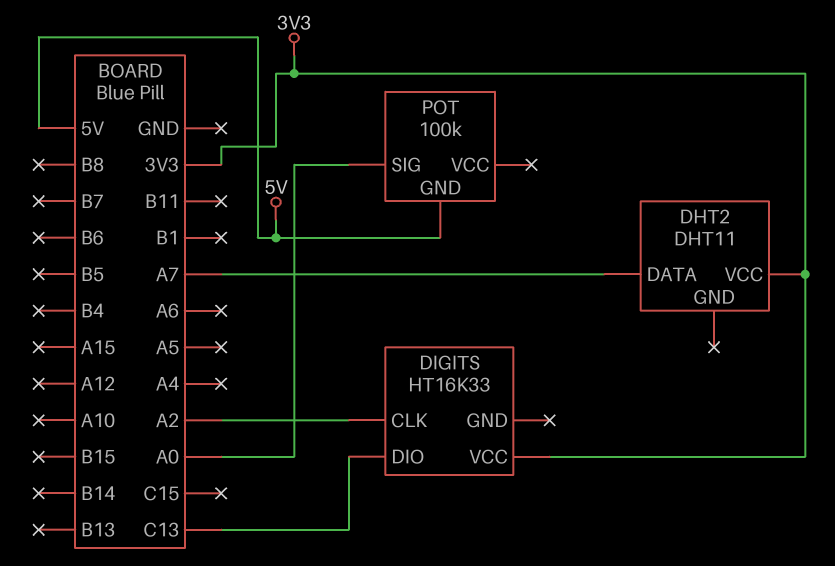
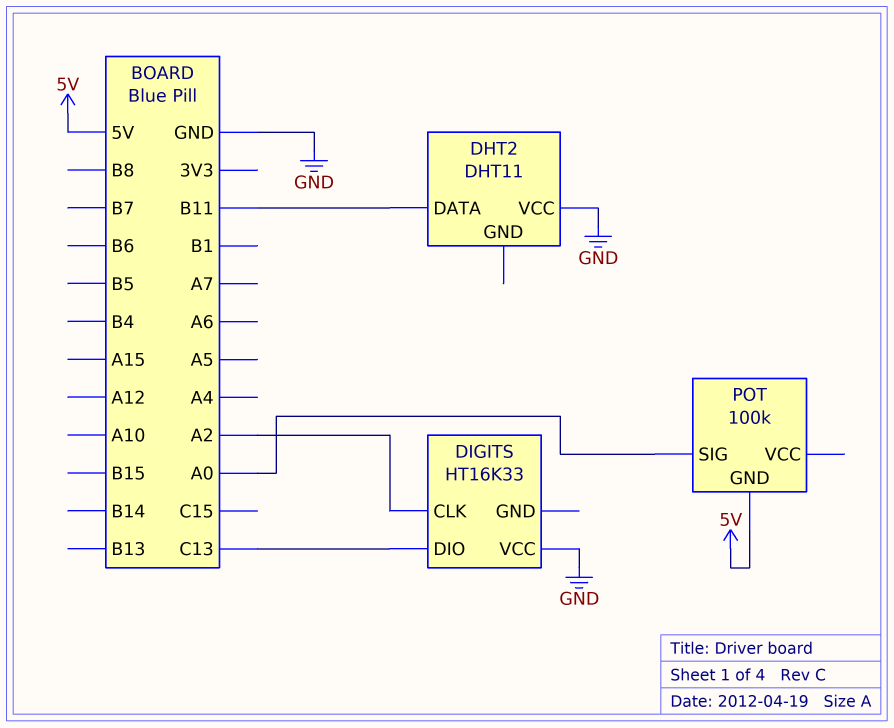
DHT2 pin DATA: A7 -> B11
DHT2 pin VCC: 3V3 -> GND
DIGITS pin VCC: 3V3 -> GND

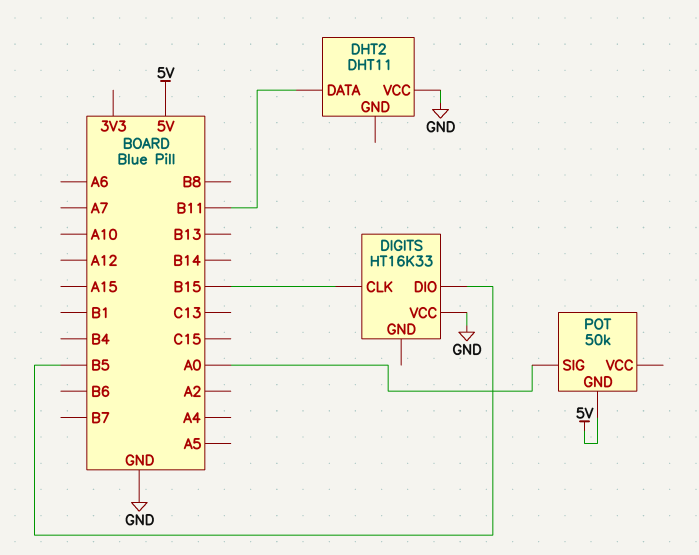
DIGITS pin CLK: A2 -> B15
DIGITS pin DIO: C13 -> B5
POT: 100k -> 50k

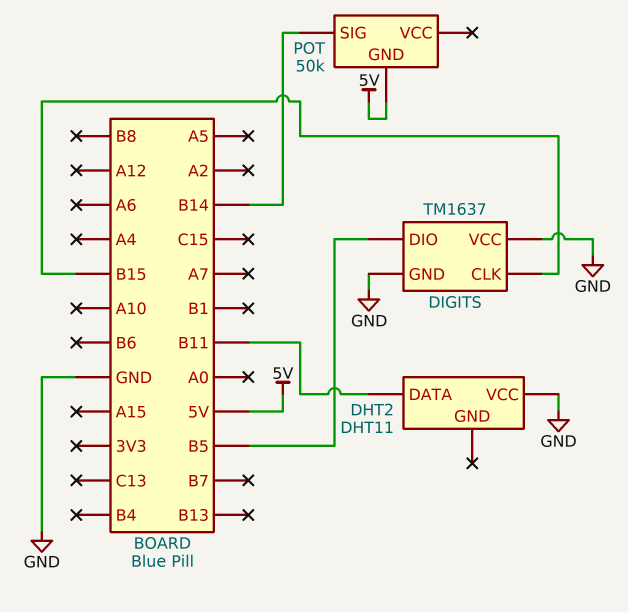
DIGITS: HT16K33 -> TM1637
DIGITS pin GND: none -> GND
POT pin SIG: A0 -> B14

